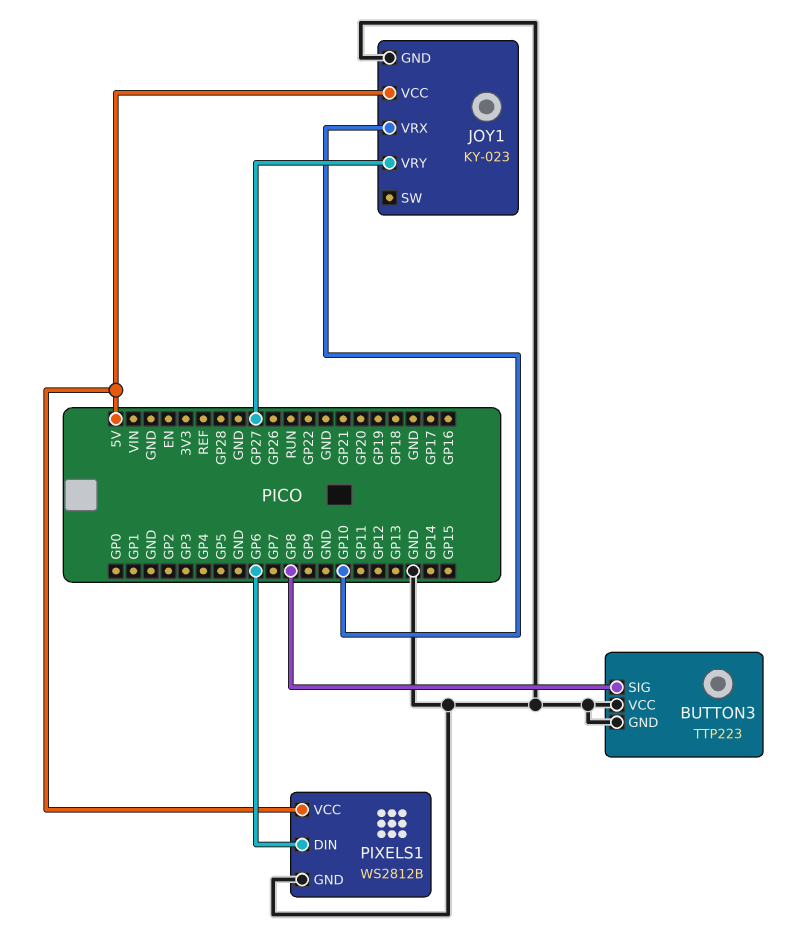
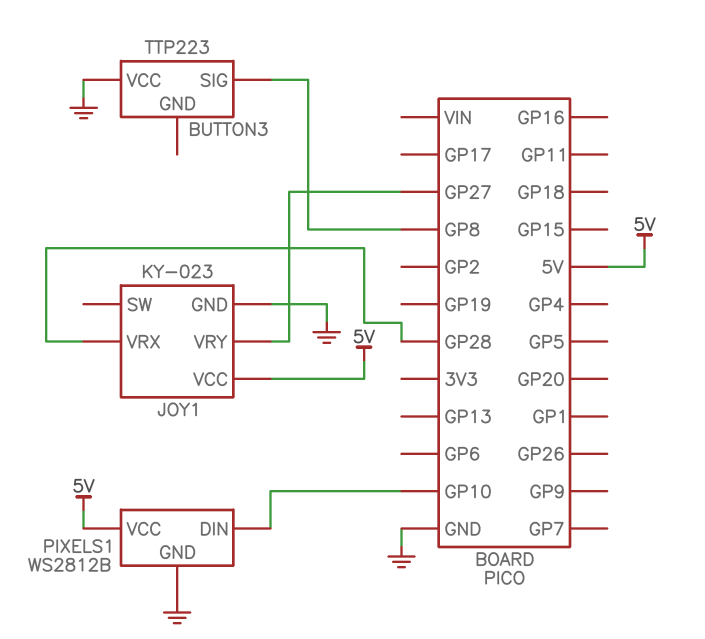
BUTTON3 pin GND: GND -> none
JOY1 pin VRX: GP10 -> GP28
PIXELS1 pin DIN: GP6 -> GP10

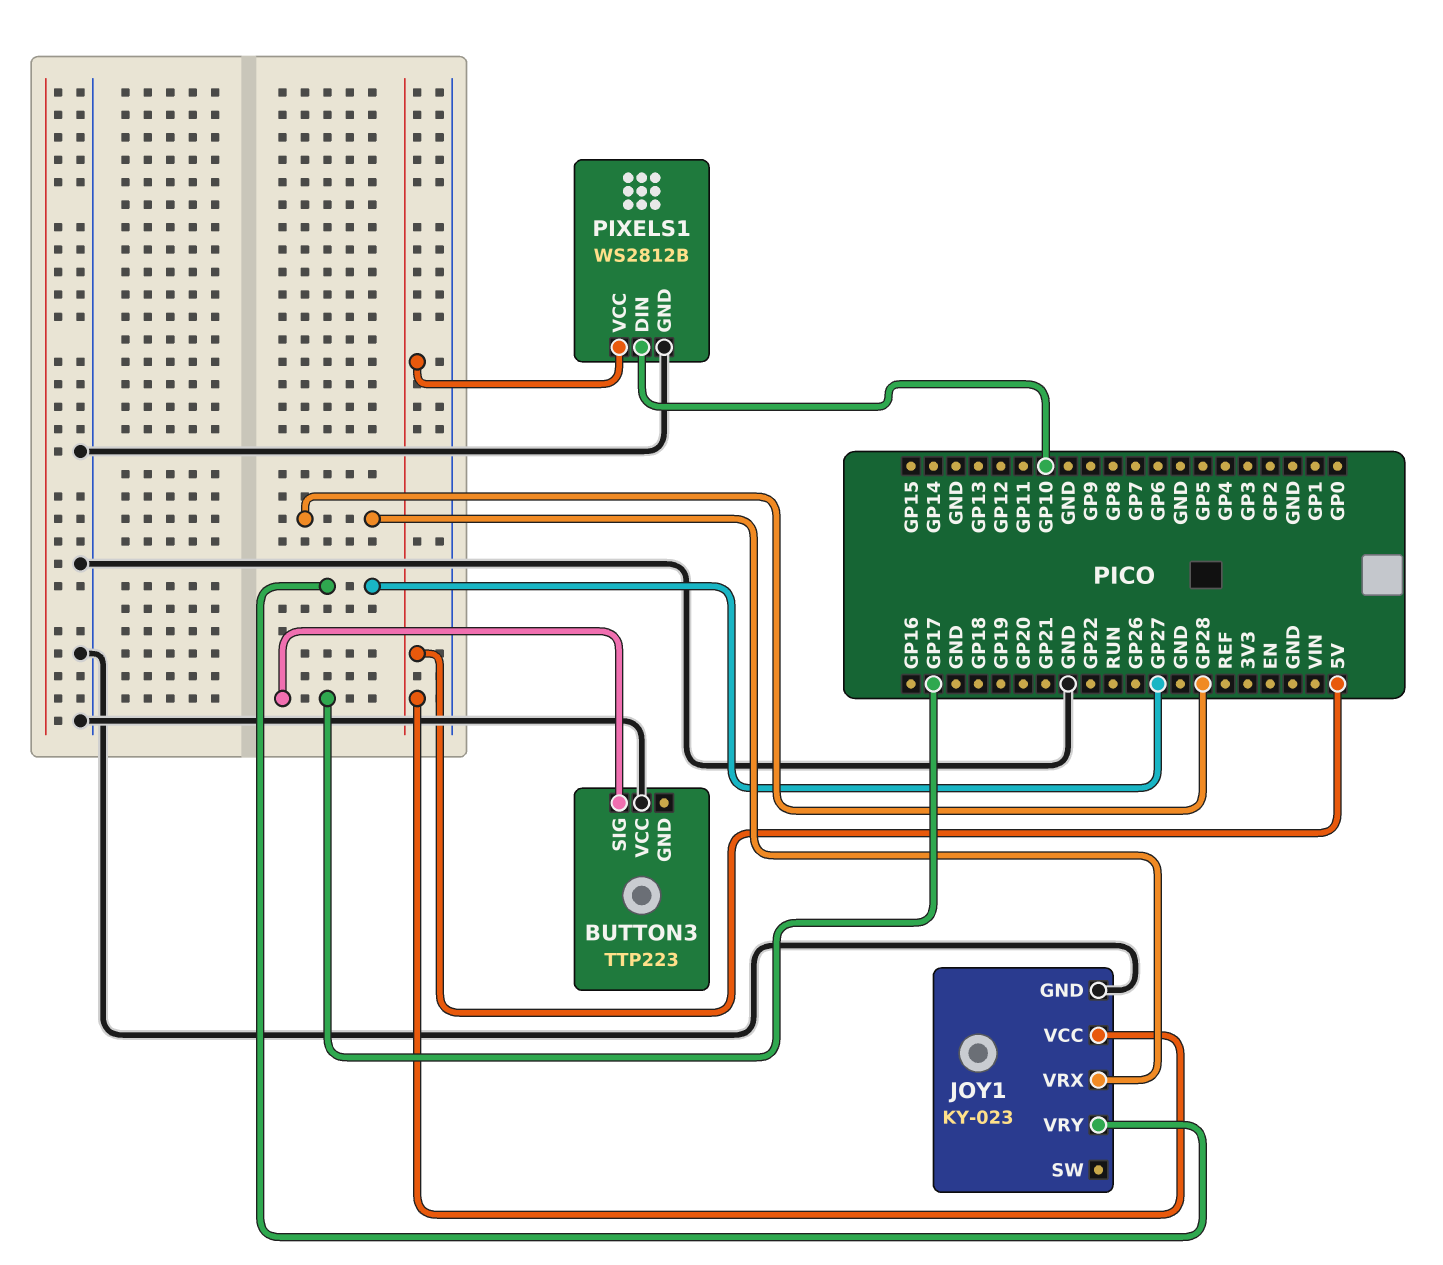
BUTTON3 pin SIG: GP8 -> GP17

